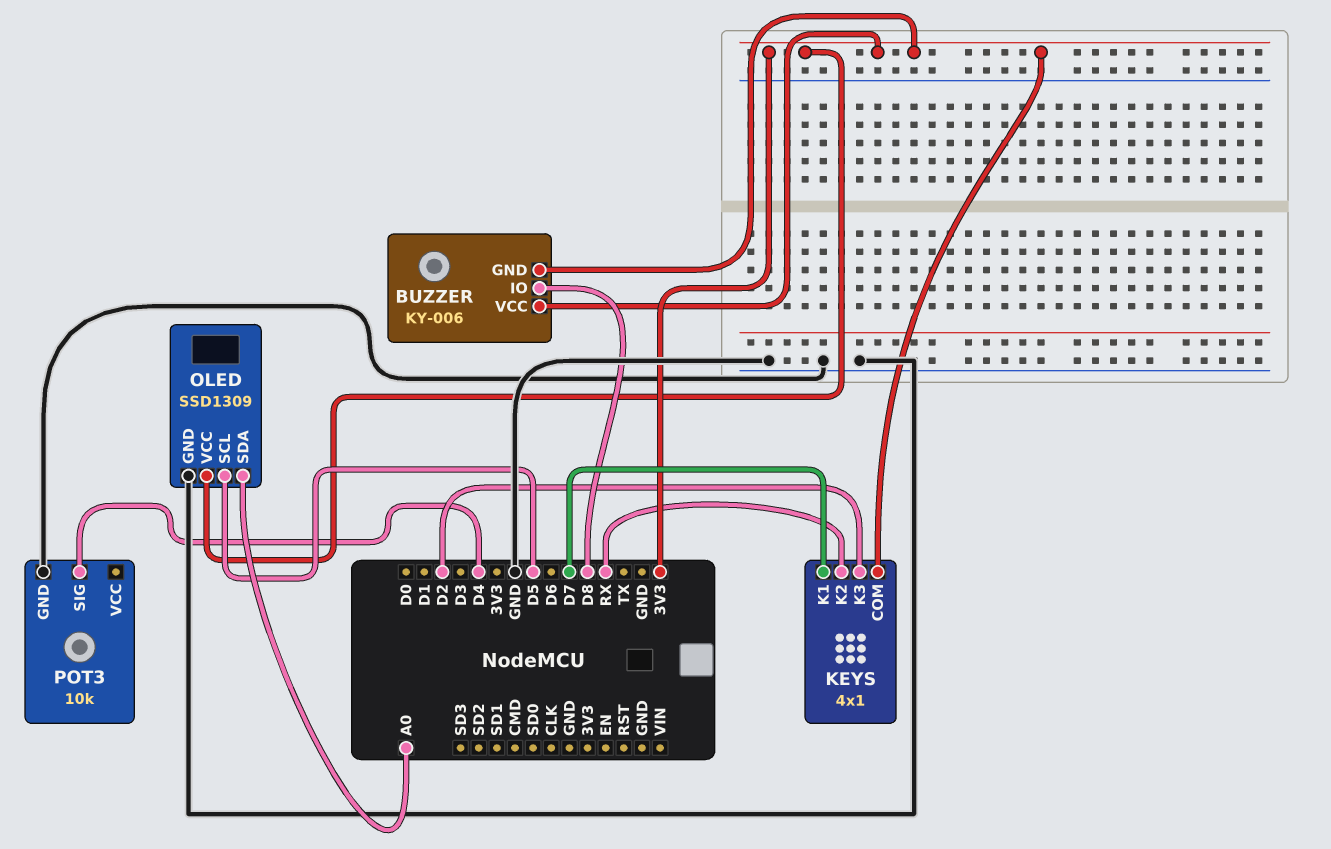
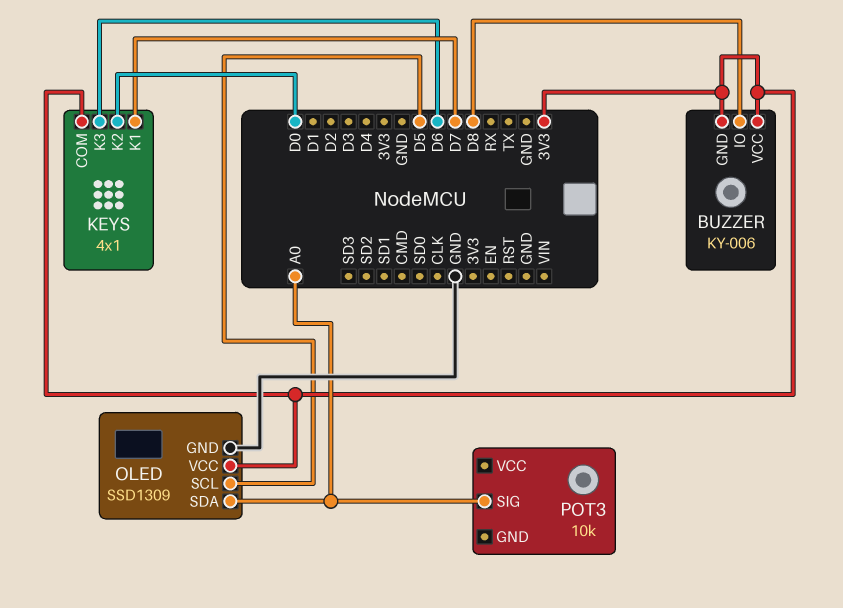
KEYS pin K2: RX -> D0
KEYS pin K3: D2 -> D6
POT3 pin GND: GND -> none
POT3 pin SIG: D4 -> A0

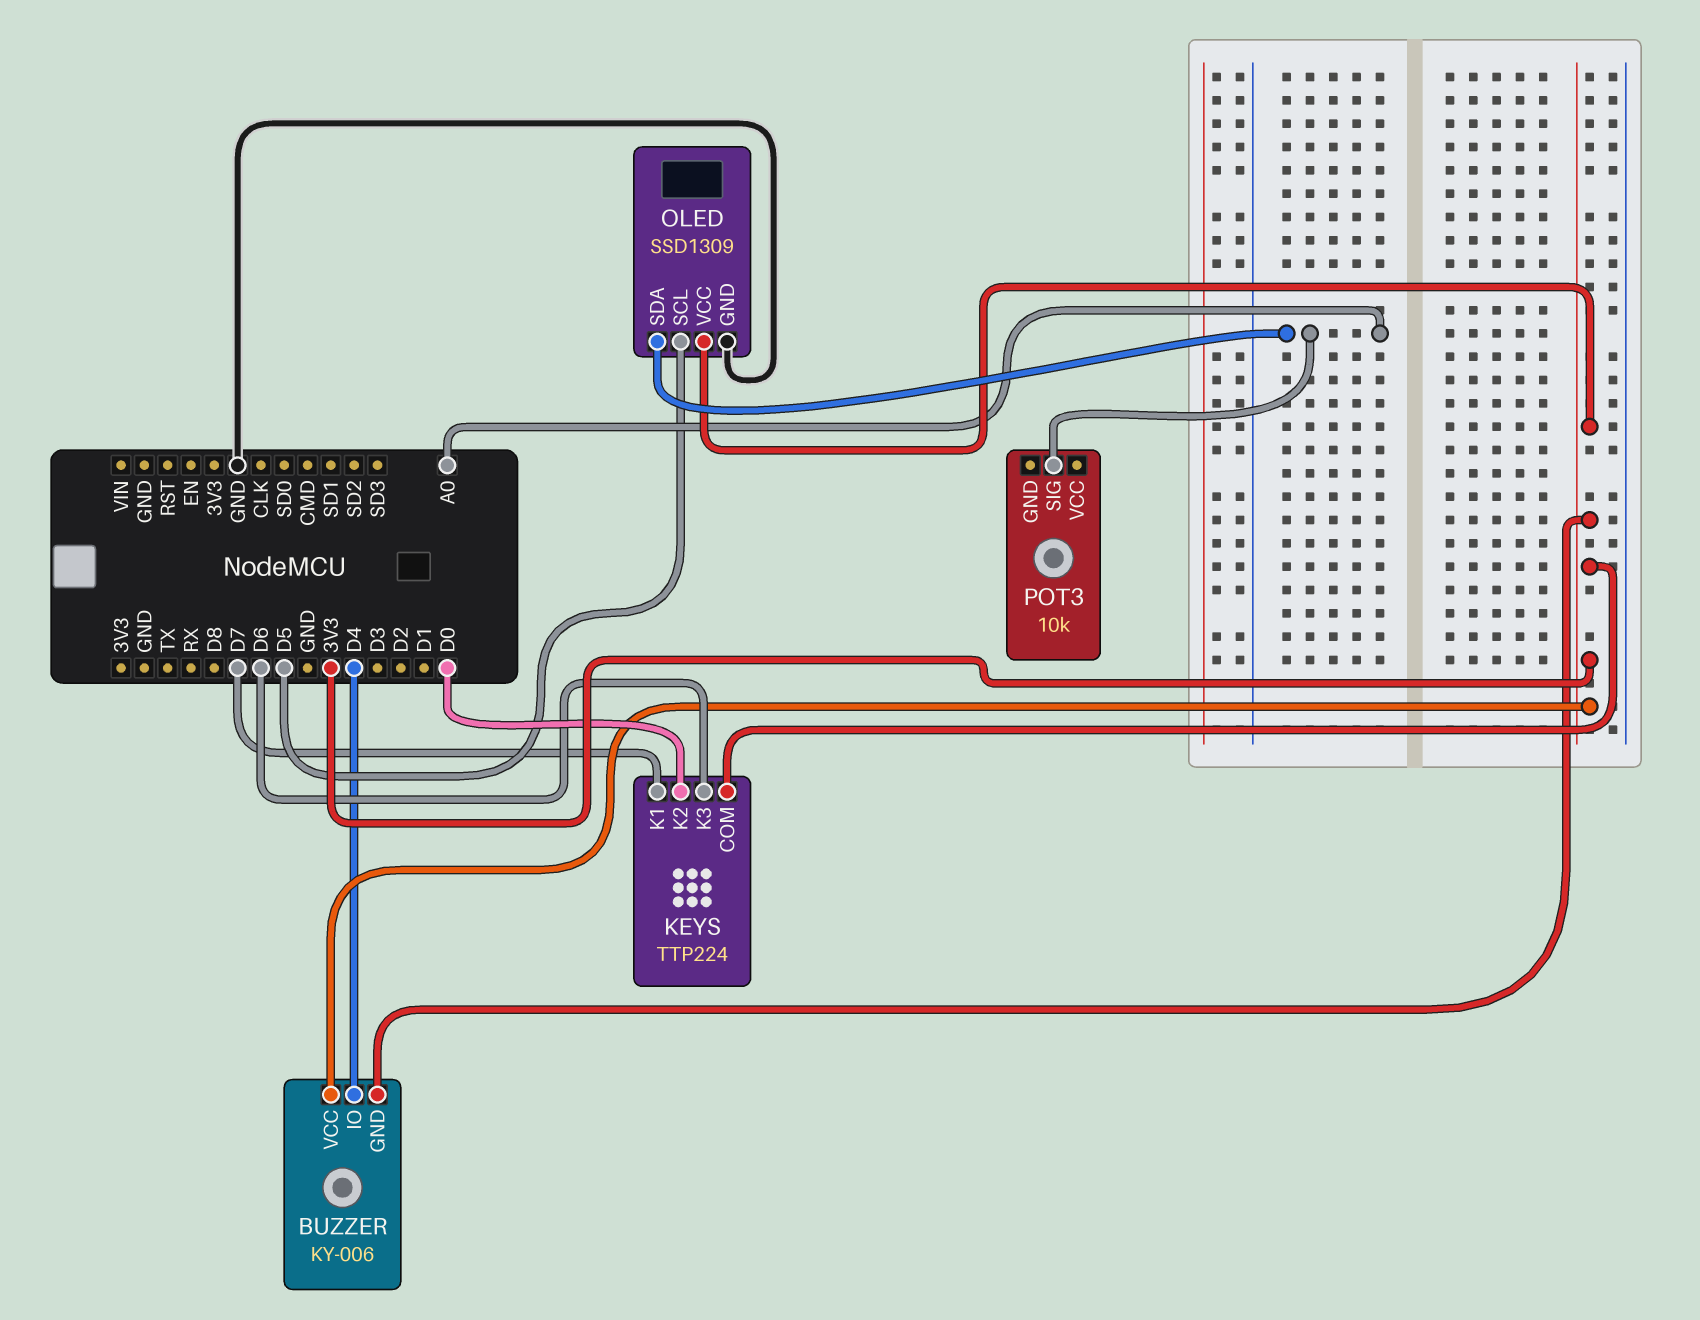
BUZZER pin IO: D8 -> D4
KEYS: 4x1 -> TTP224

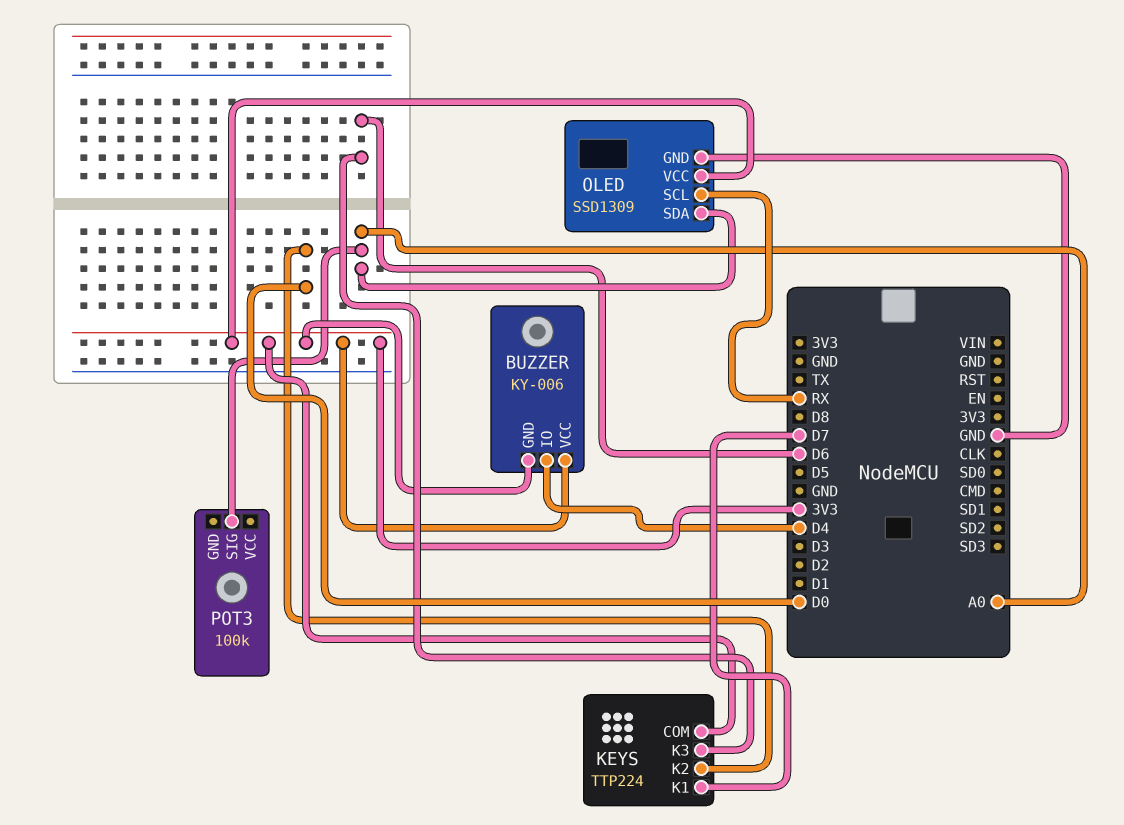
OLED pin SCL: D5 -> RX
POT3: 10k -> 100k

